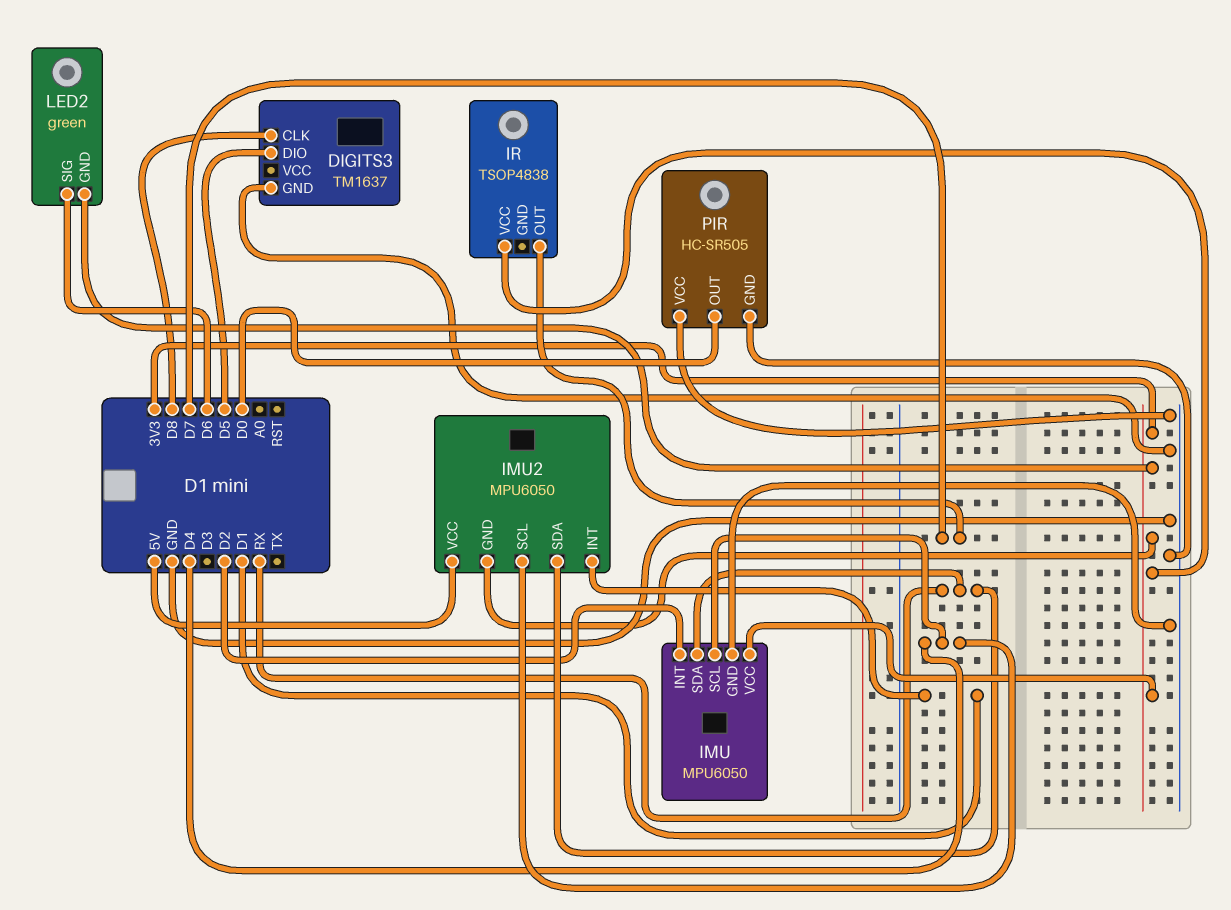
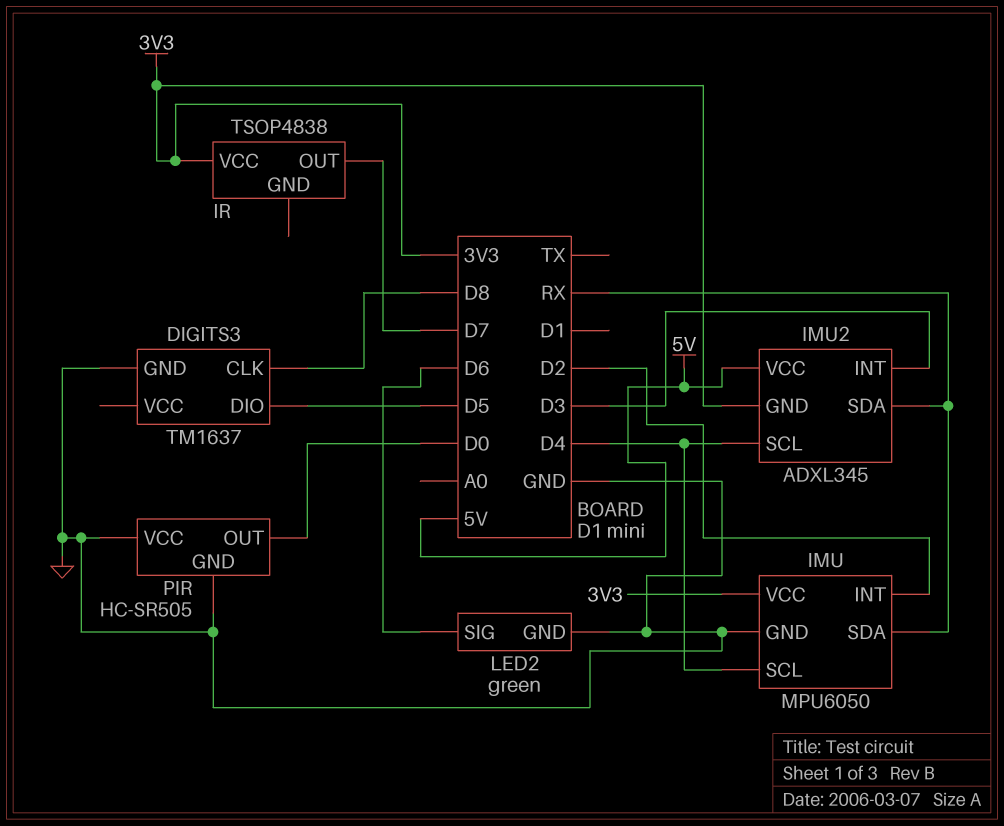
IMU2: MPU6050 -> ADXL345
IMU2 pin INT: D1 -> D3
LED2 pin GND: 3V3 -> GND

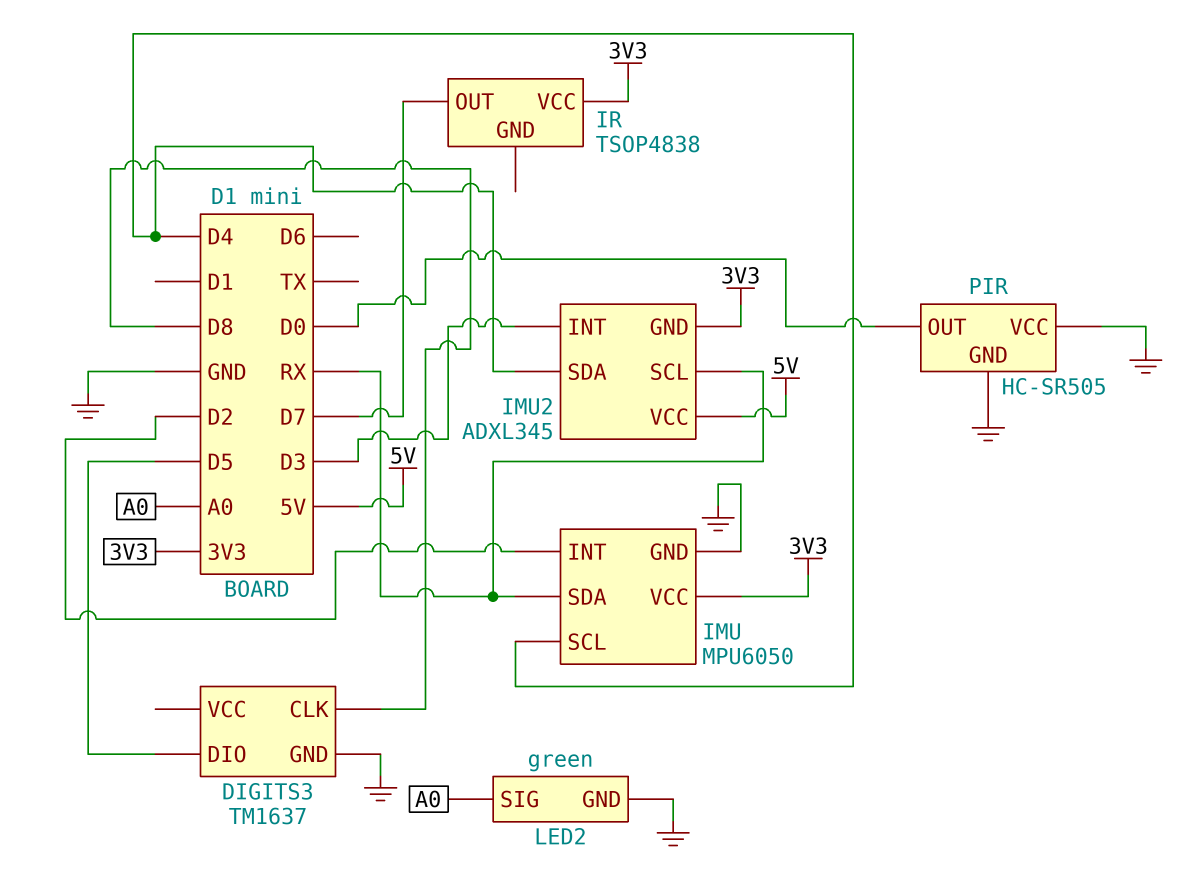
IMU2 pin SCL: D4 -> RX
IMU2 pin SDA: RX -> D4
LED2 pin SIG: D6 -> A0

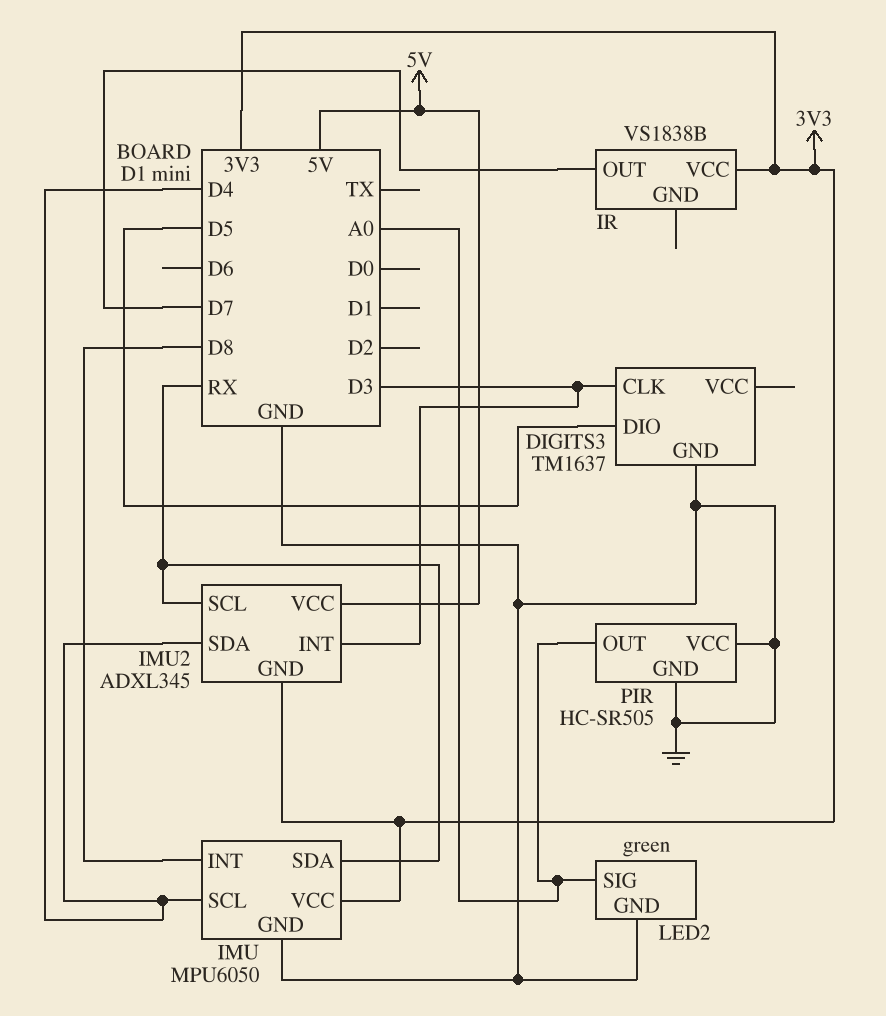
DIGITS3 pin CLK: D8 -> D3
IMU pin INT: D2 -> D8
IR: TSOP4838 -> VS1838B
PIR pin OUT: D0 -> A0

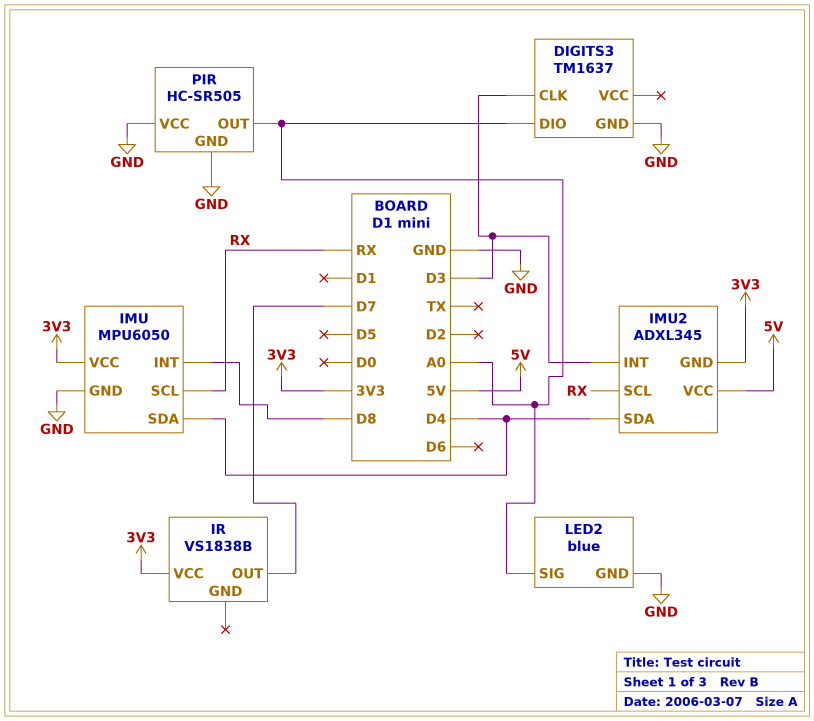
DIGITS3 pin DIO: D5 -> A0
IMU pin SCL: D4 -> RX
IMU pin SDA: RX -> D4
LED2: green -> blue

